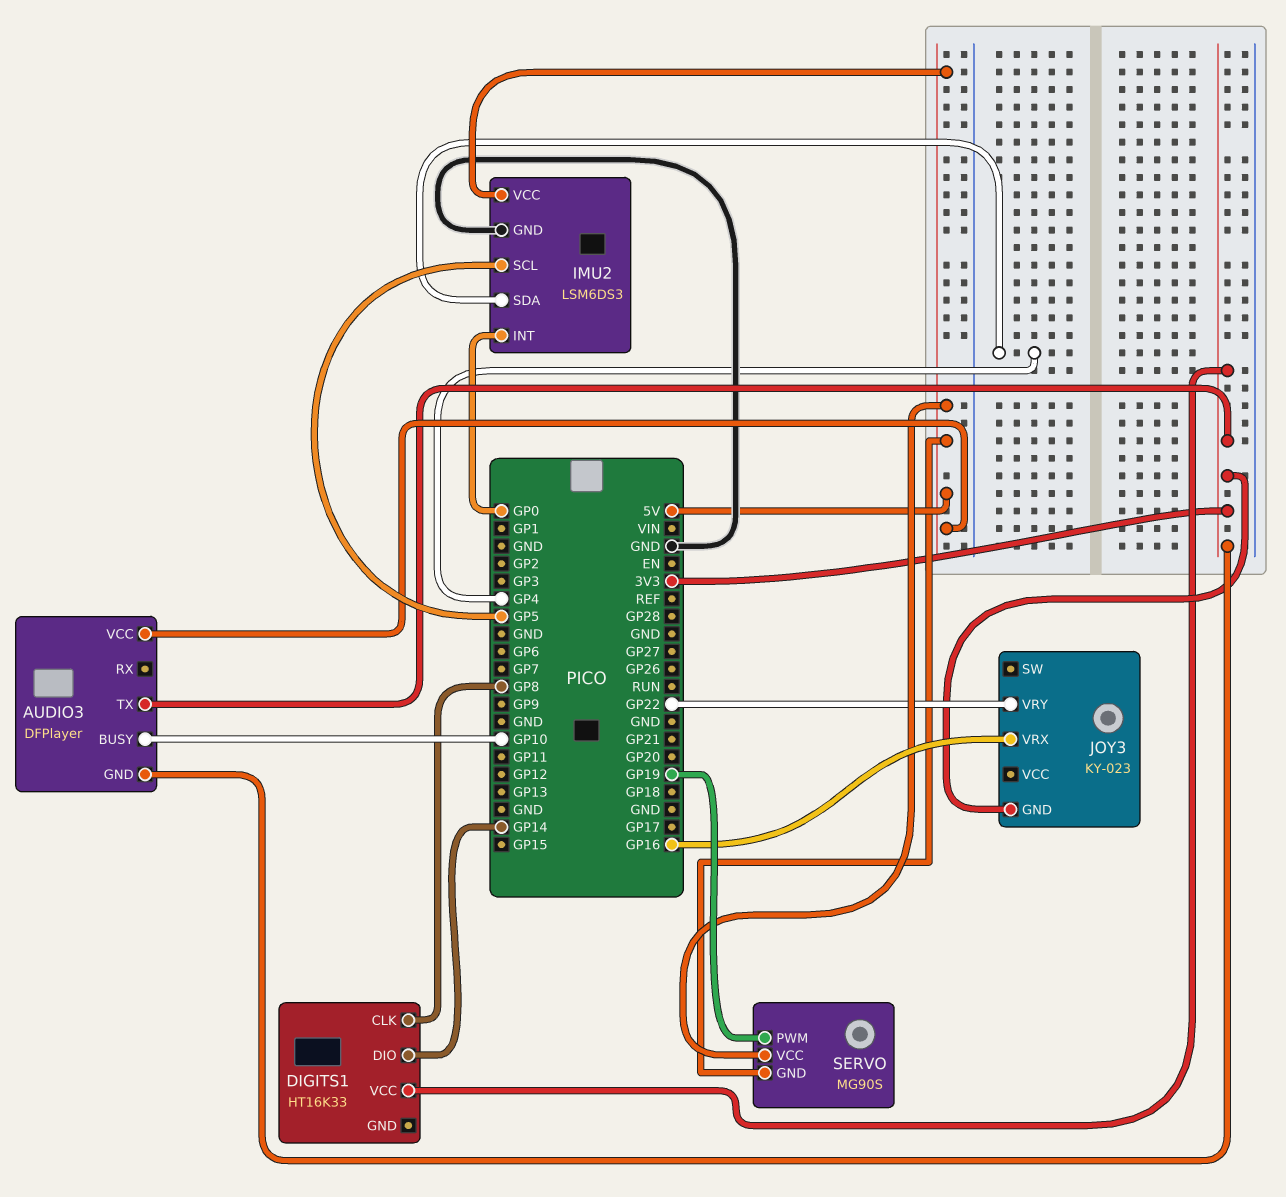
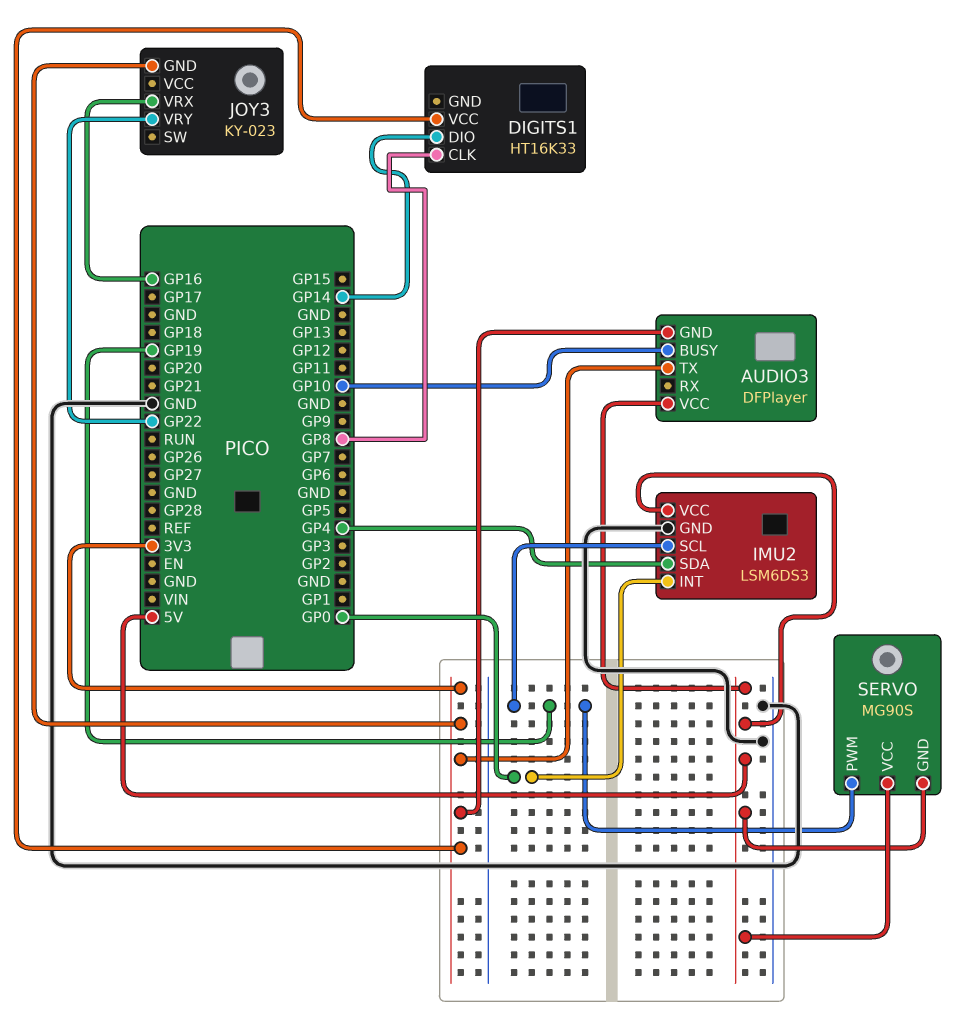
IMU2 pin SCL: GP5 -> GP19

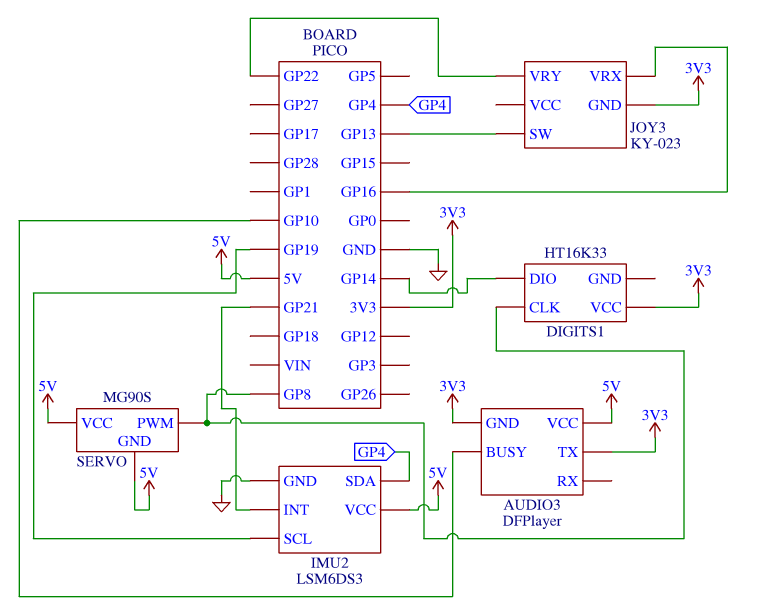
IMU2 pin INT: GP0 -> GP21
JOY3 pin SW: none -> GP13
SERVO pin PWM: GP19 -> GP8

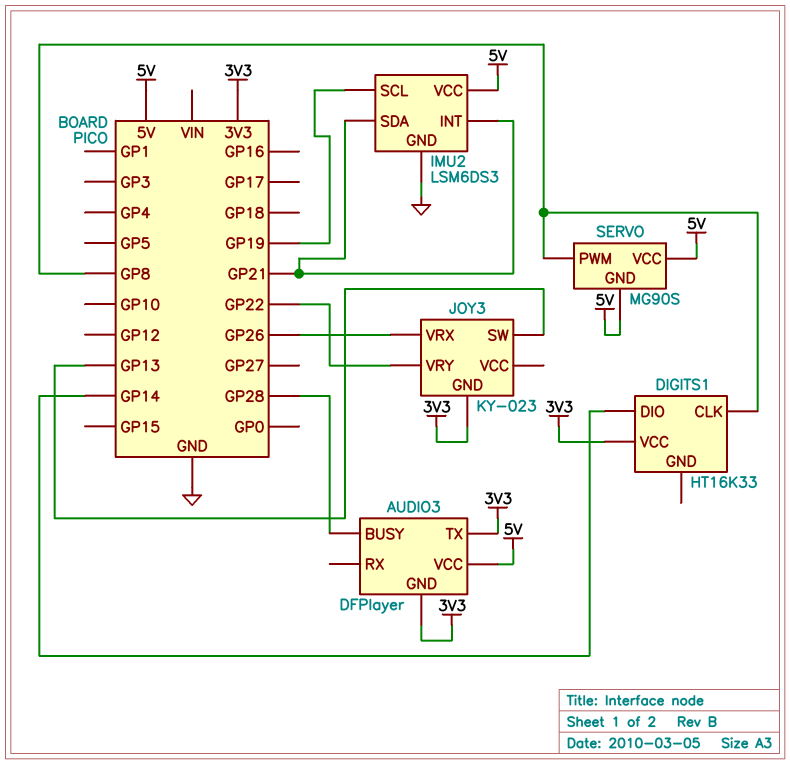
AUDIO3 pin BUSY: GP10 -> GP28
IMU2 pin SDA: GP4 -> GP21
JOY3 pin VRX: GP16 -> GP26

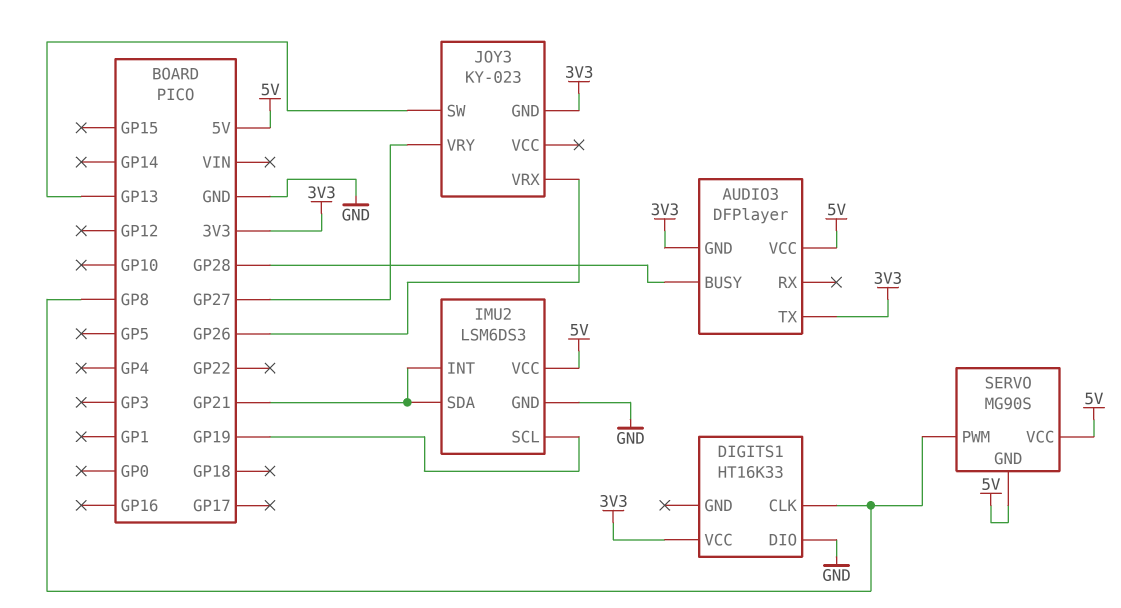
DIGITS1 pin DIO: GP14 -> GND
JOY3 pin VRY: GP22 -> GP27

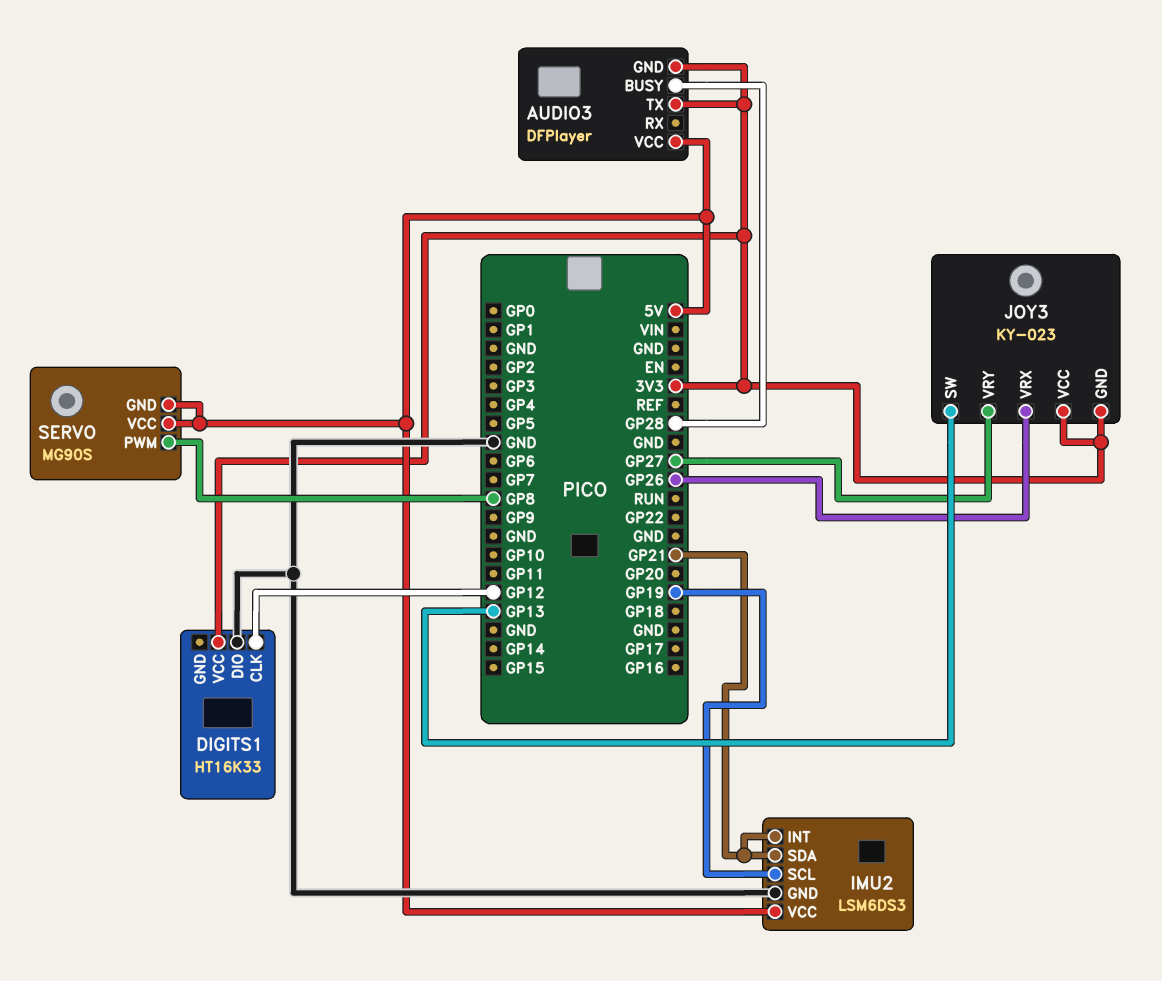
DIGITS1 pin CLK: GP8 -> GP12
JOY3 pin VCC: none -> 3V3

